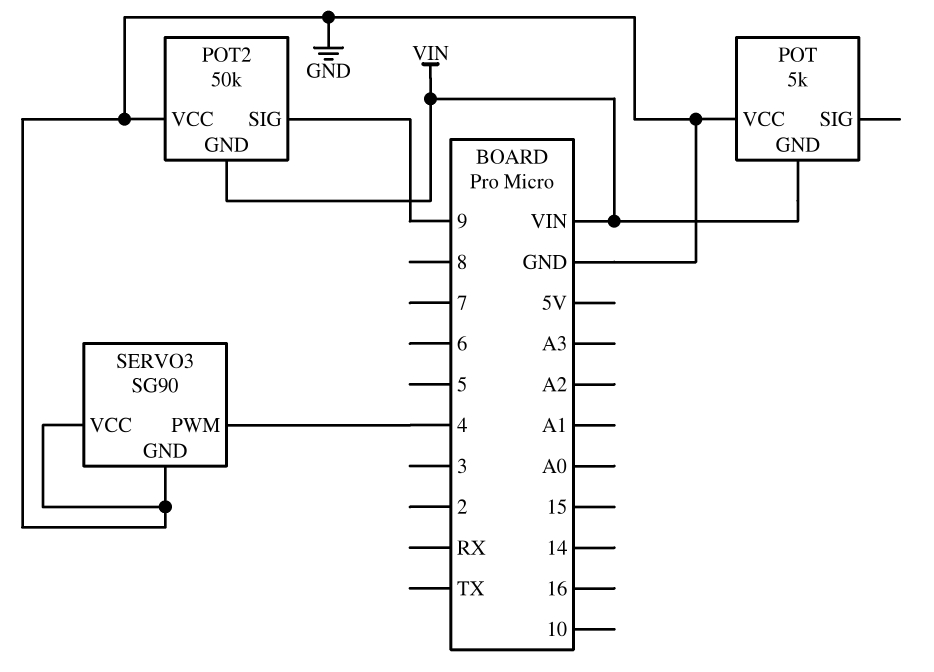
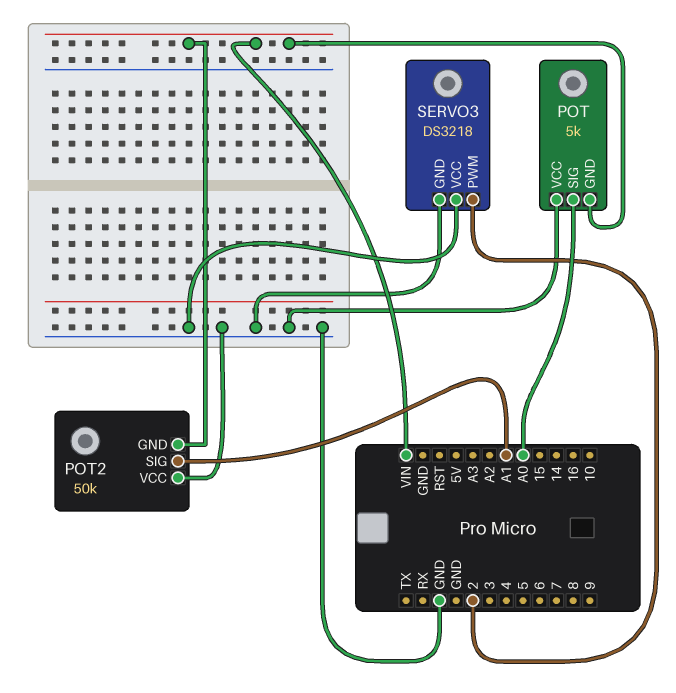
POT pin SIG: none -> A0
POT2 pin SIG: 9 -> A1
SERVO3: SG90 -> DS3218
SERVO3 pin PWM: 4 -> 2

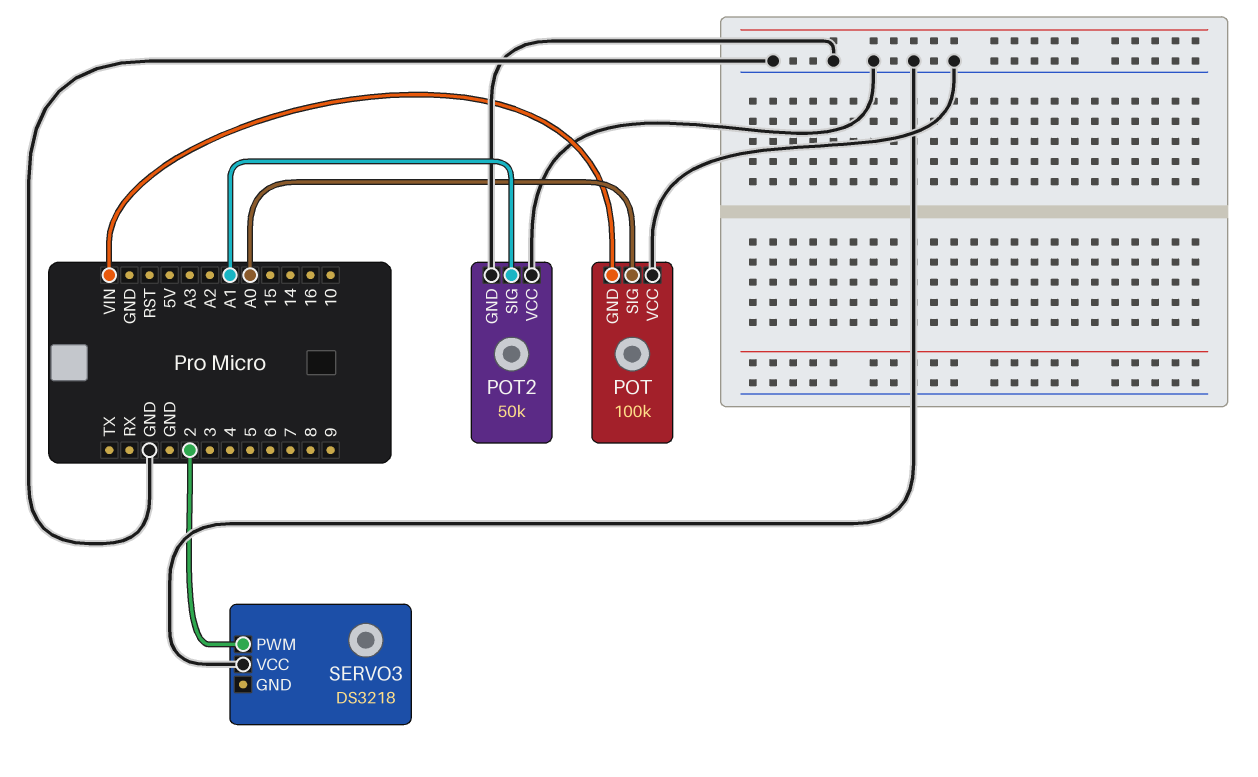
POT: 5k -> 100k
POT2 pin GND: VIN -> GND
SERVO3 pin GND: GND -> none

